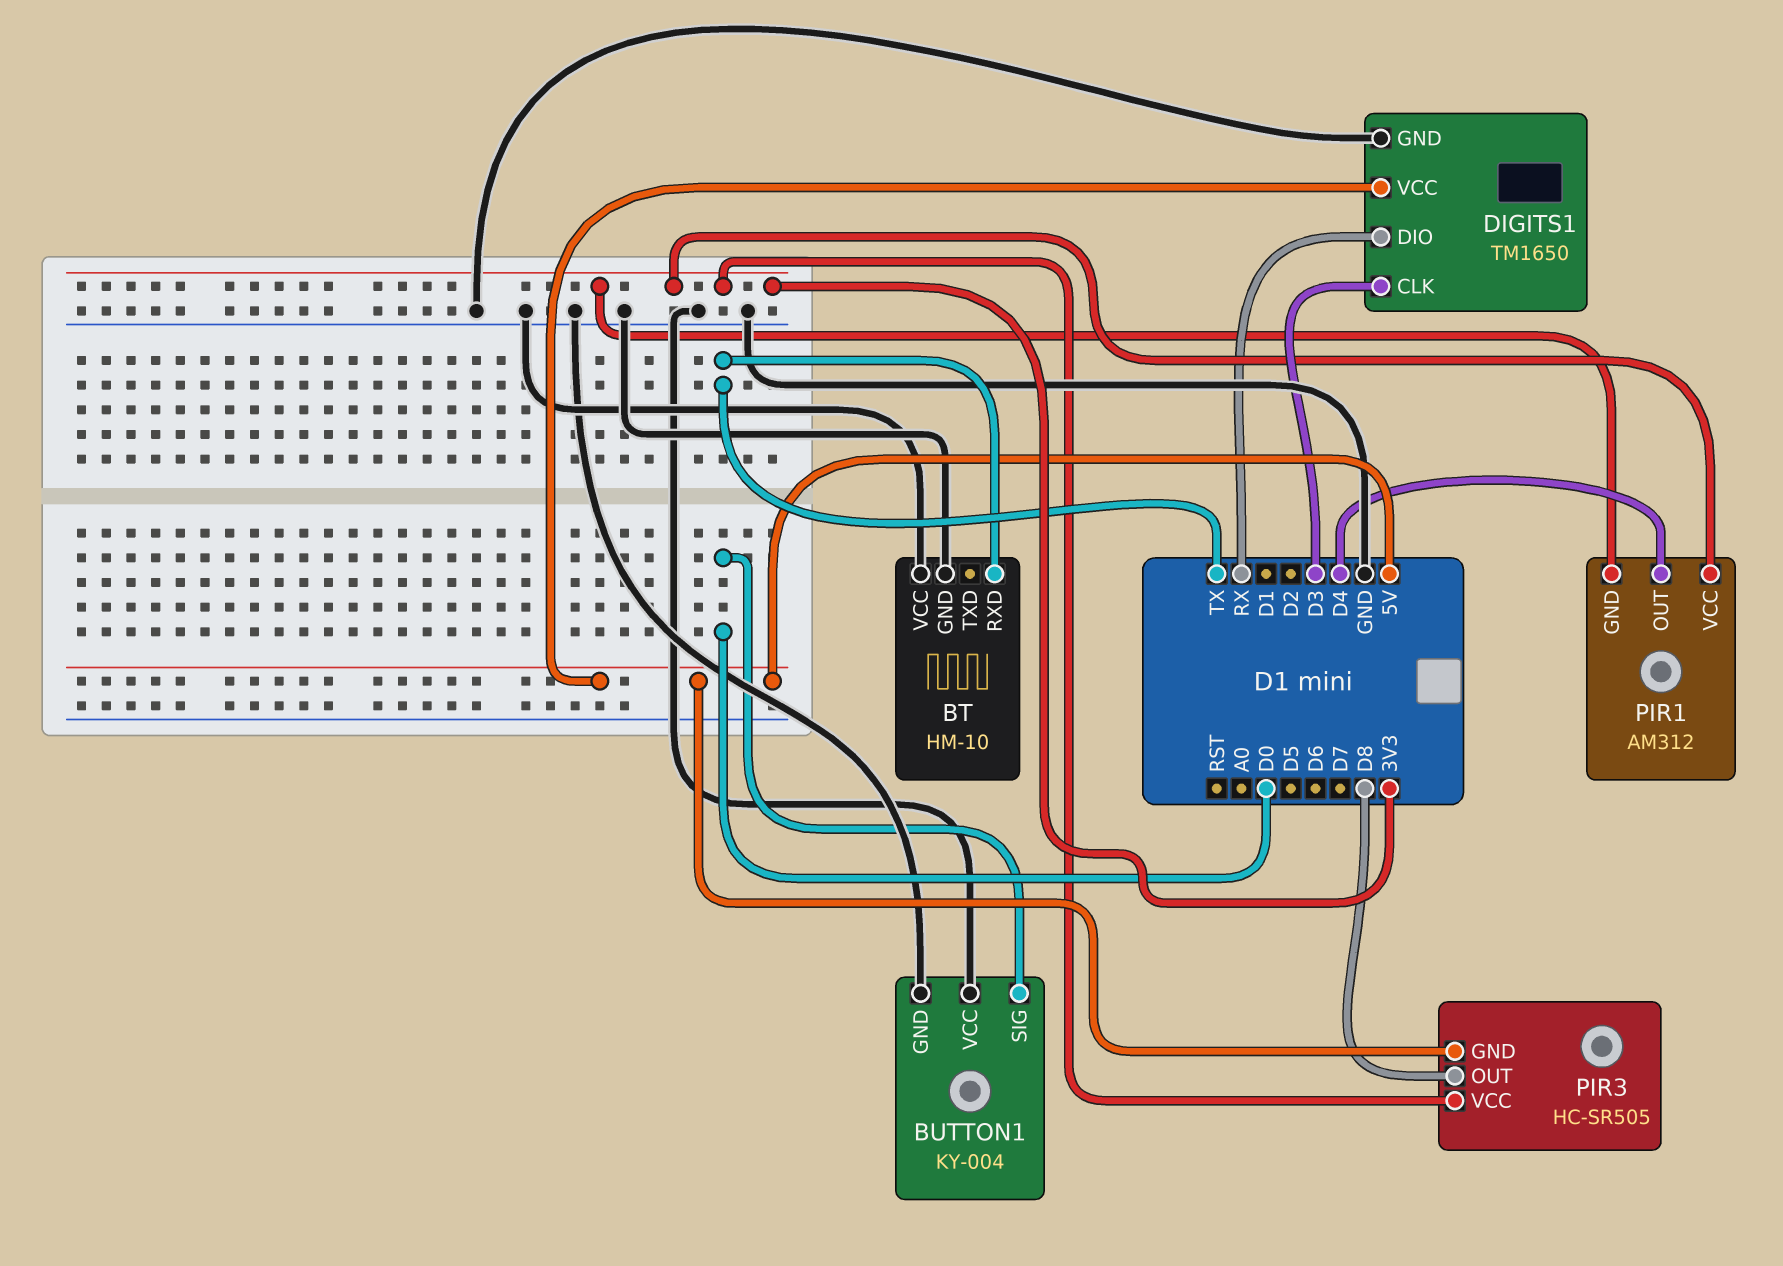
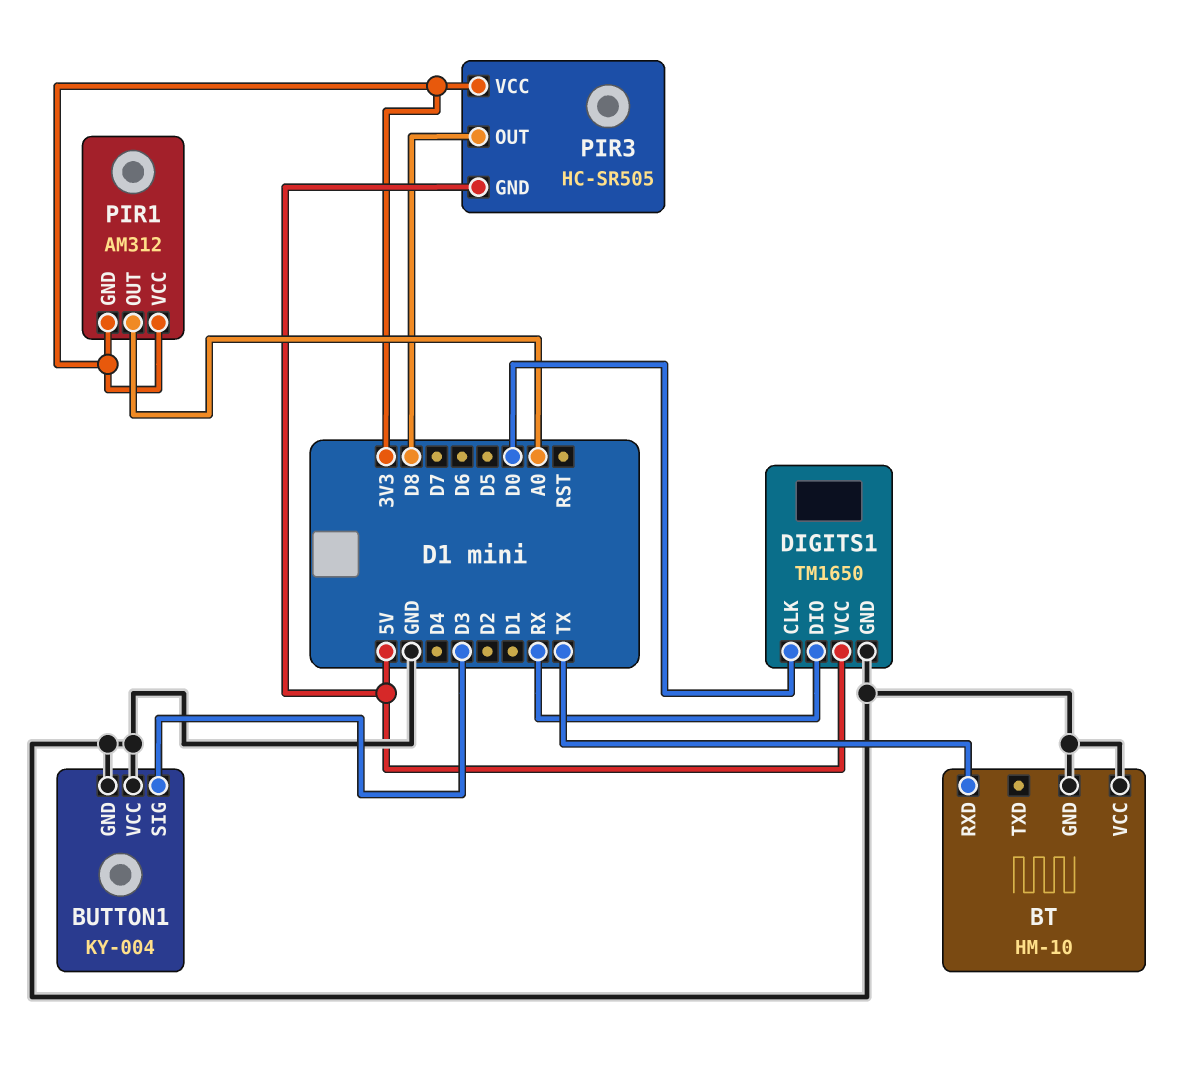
BUTTON1 pin SIG: D0 -> D3
DIGITS1 pin CLK: D3 -> D0
PIR1 pin OUT: D4 -> A0

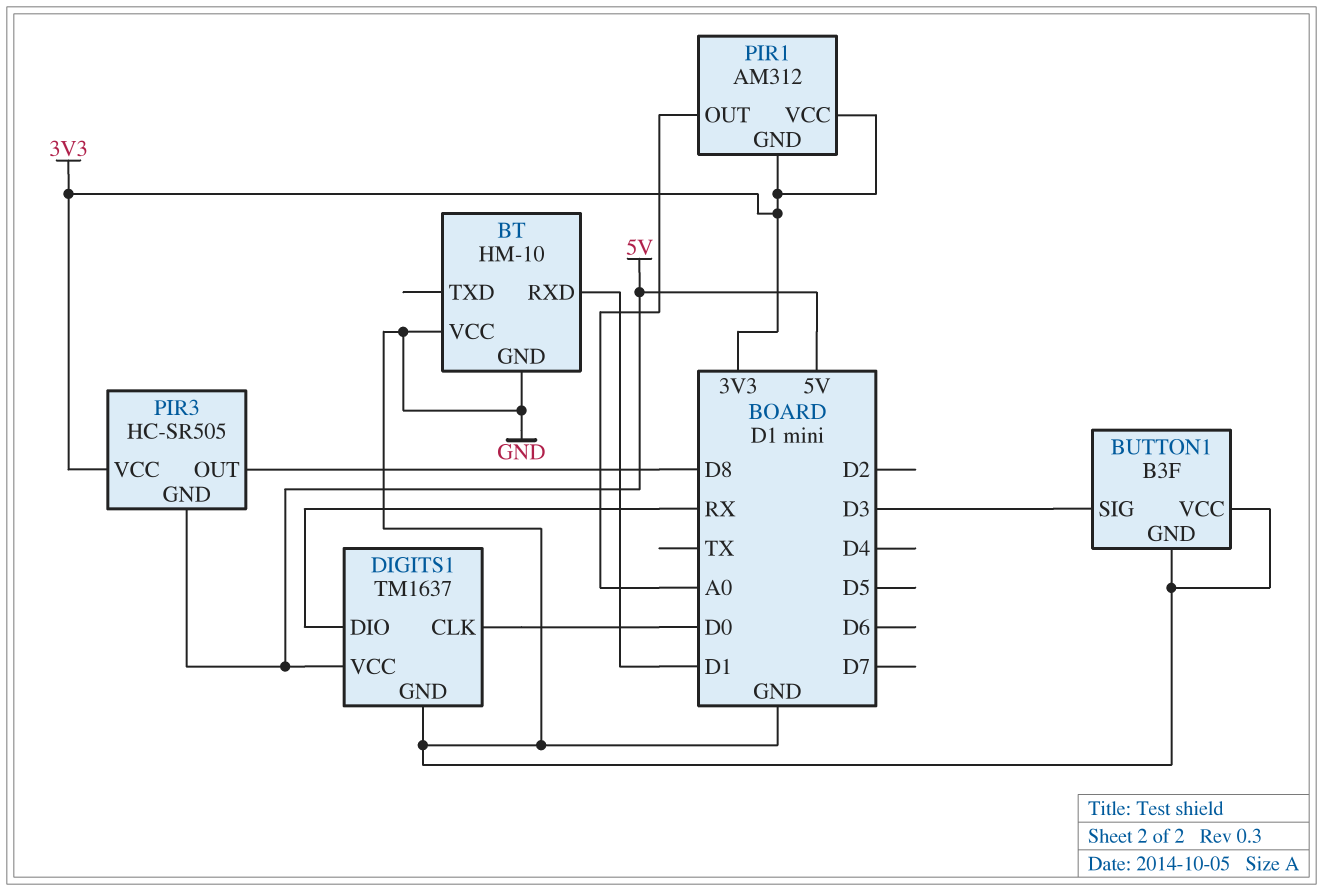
BT pin RXD: TX -> D1
BUTTON1: KY-004 -> B3F
DIGITS1: TM1650 -> TM1637

